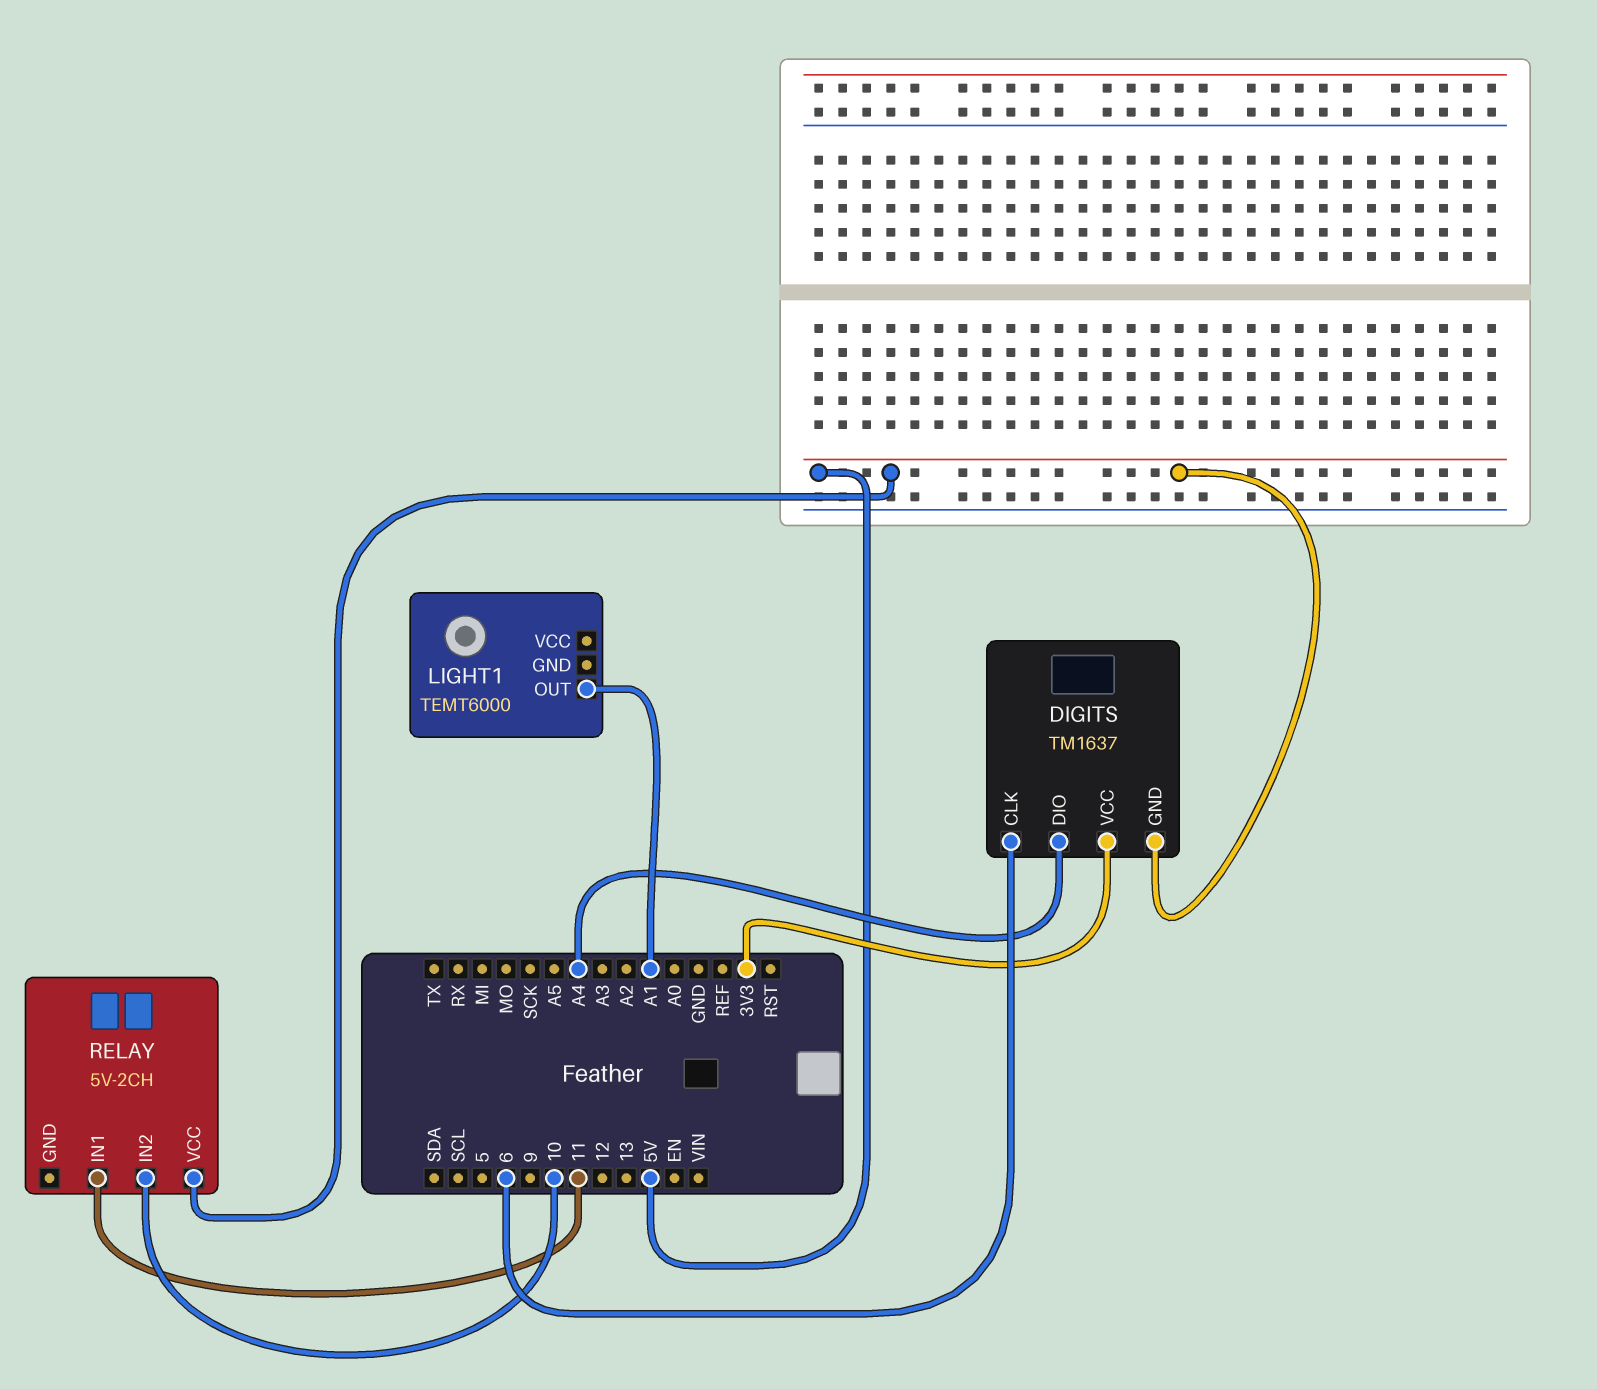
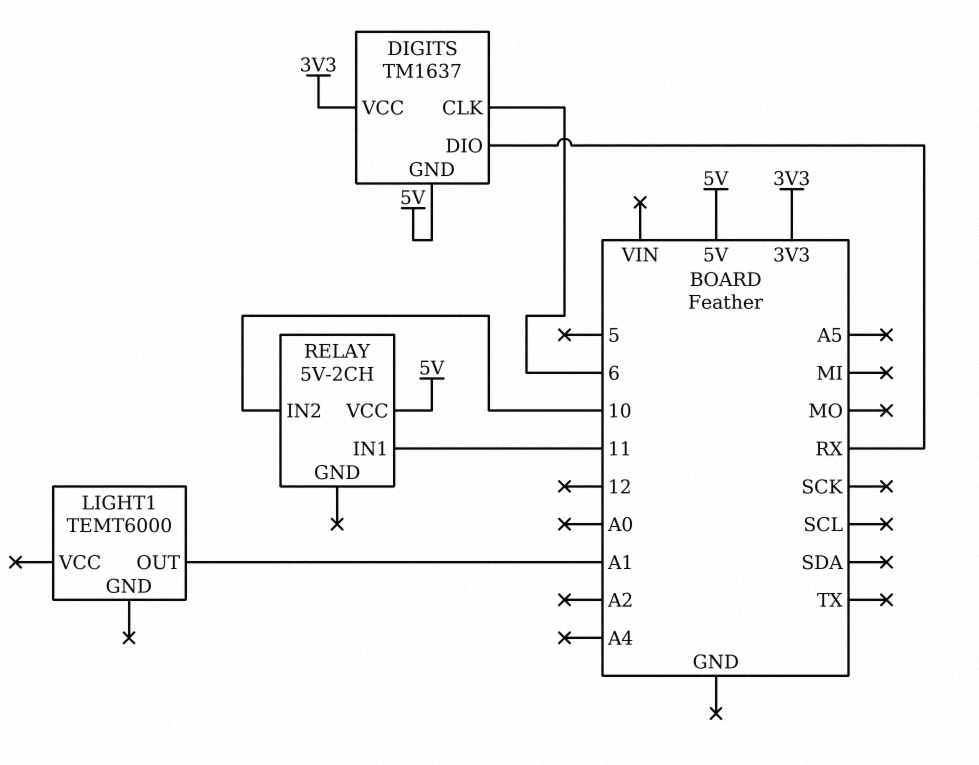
DIGITS pin DIO: A4 -> RX

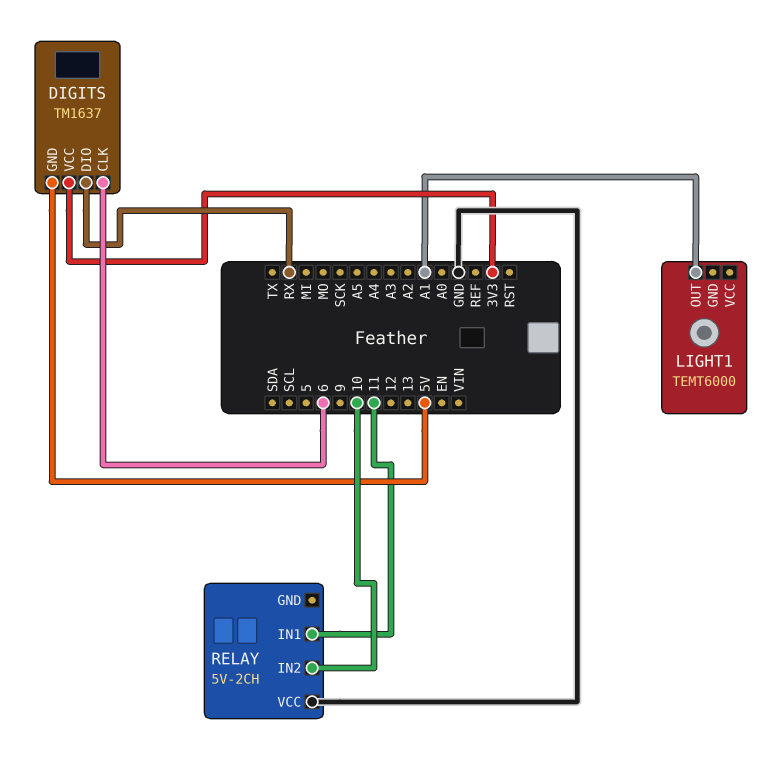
RELAY pin VCC: 5V -> GND

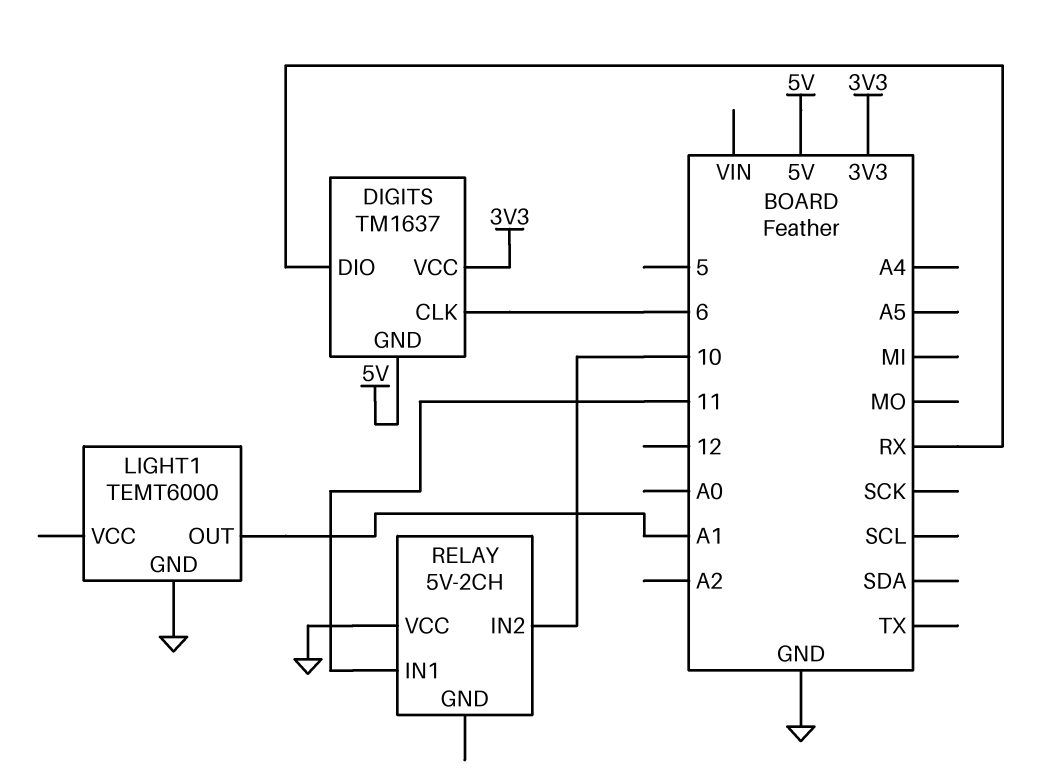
LIGHT1 pin GND: none -> GND

